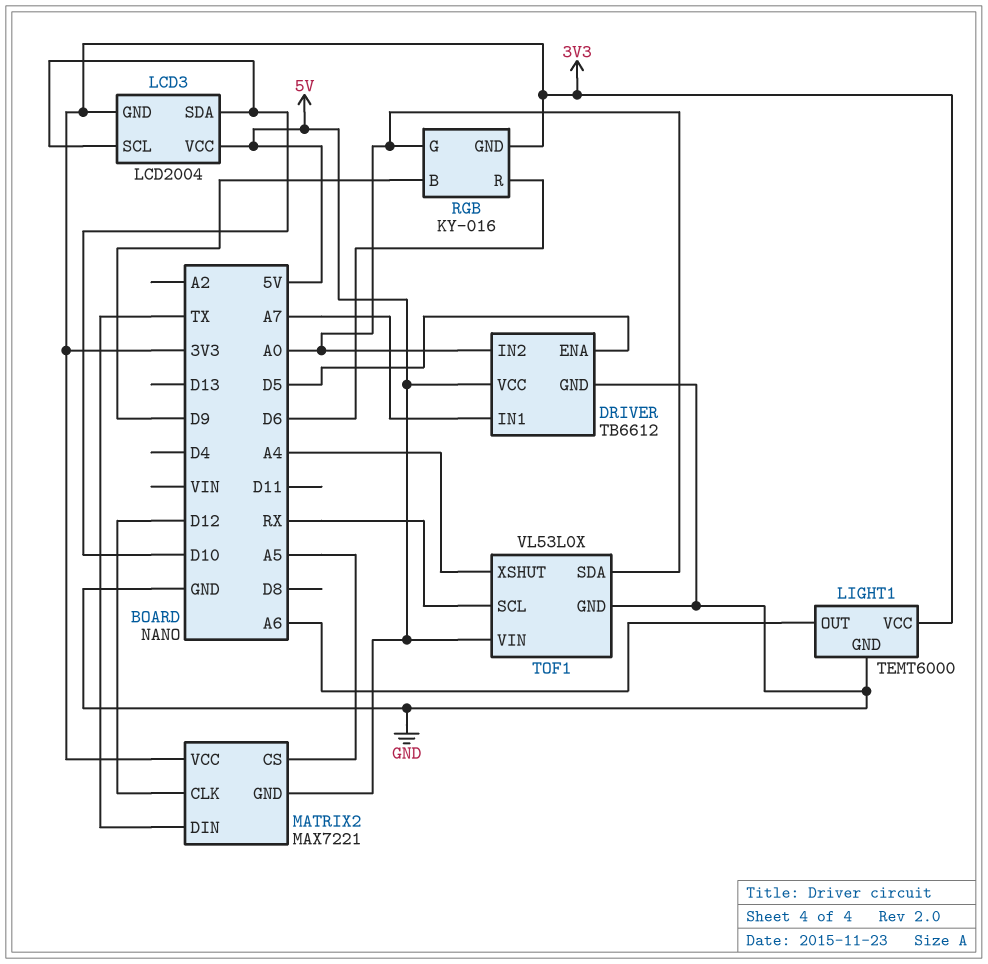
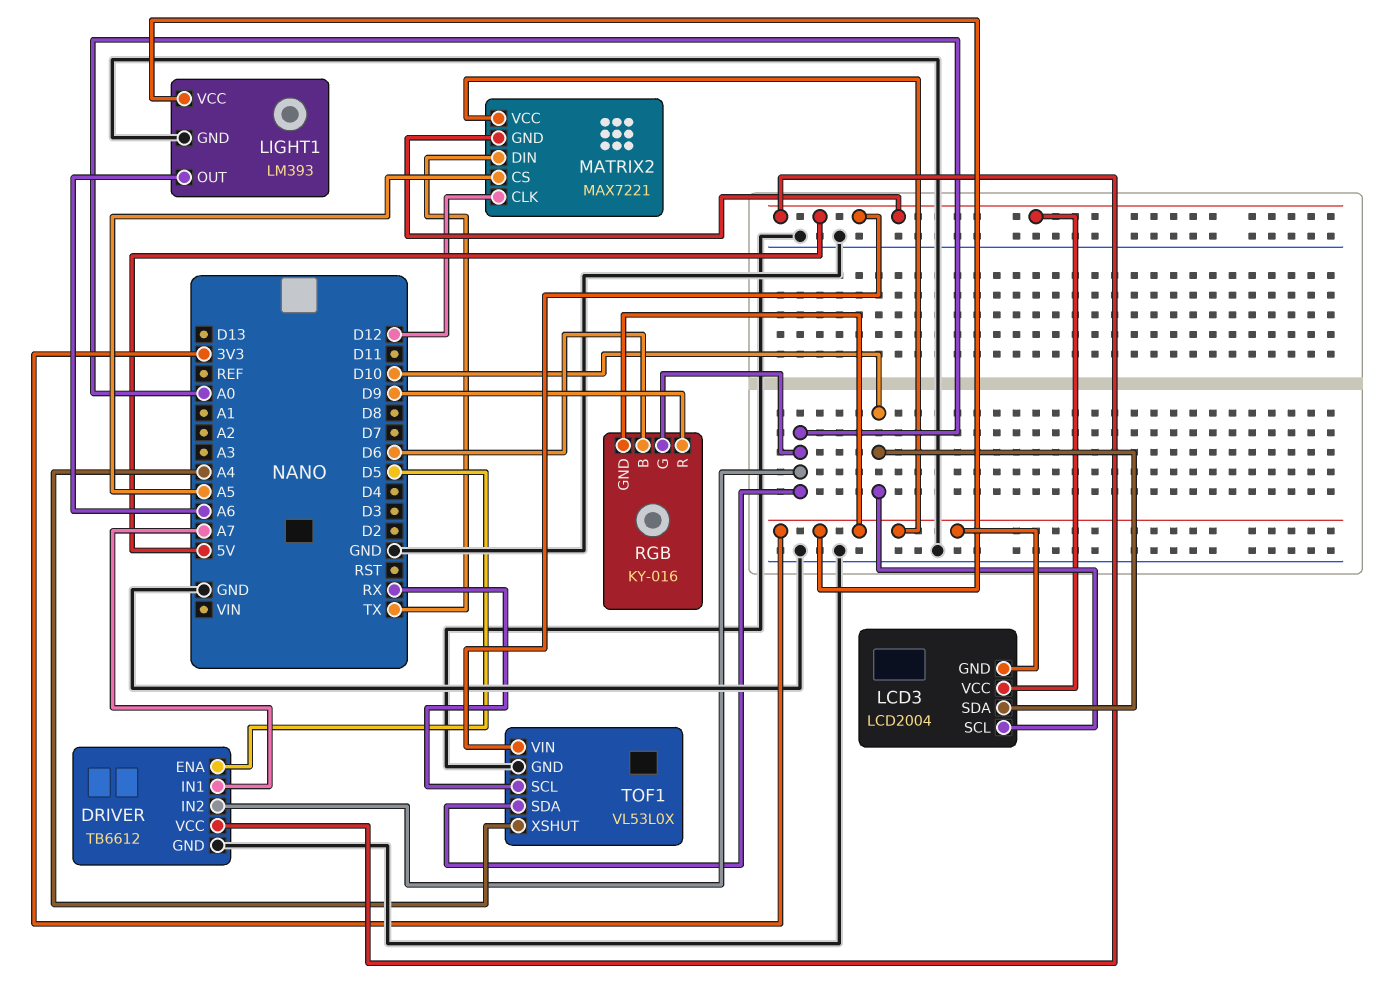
LIGHT1: TEMT6000 -> LM393
RGB pin B: D9 -> D6
RGB pin R: D6 -> D9

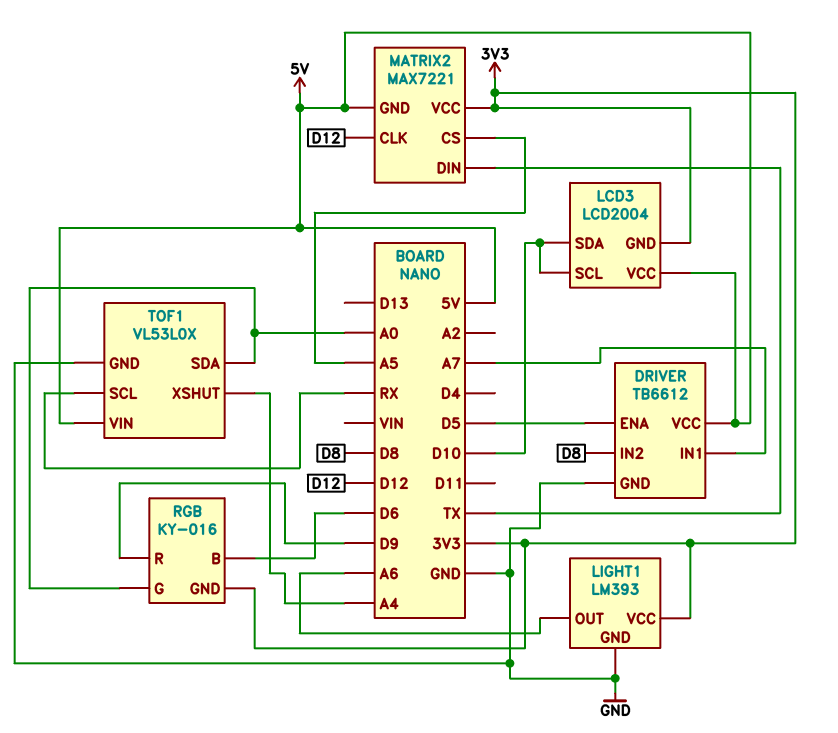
DRIVER pin IN2: A0 -> D8

